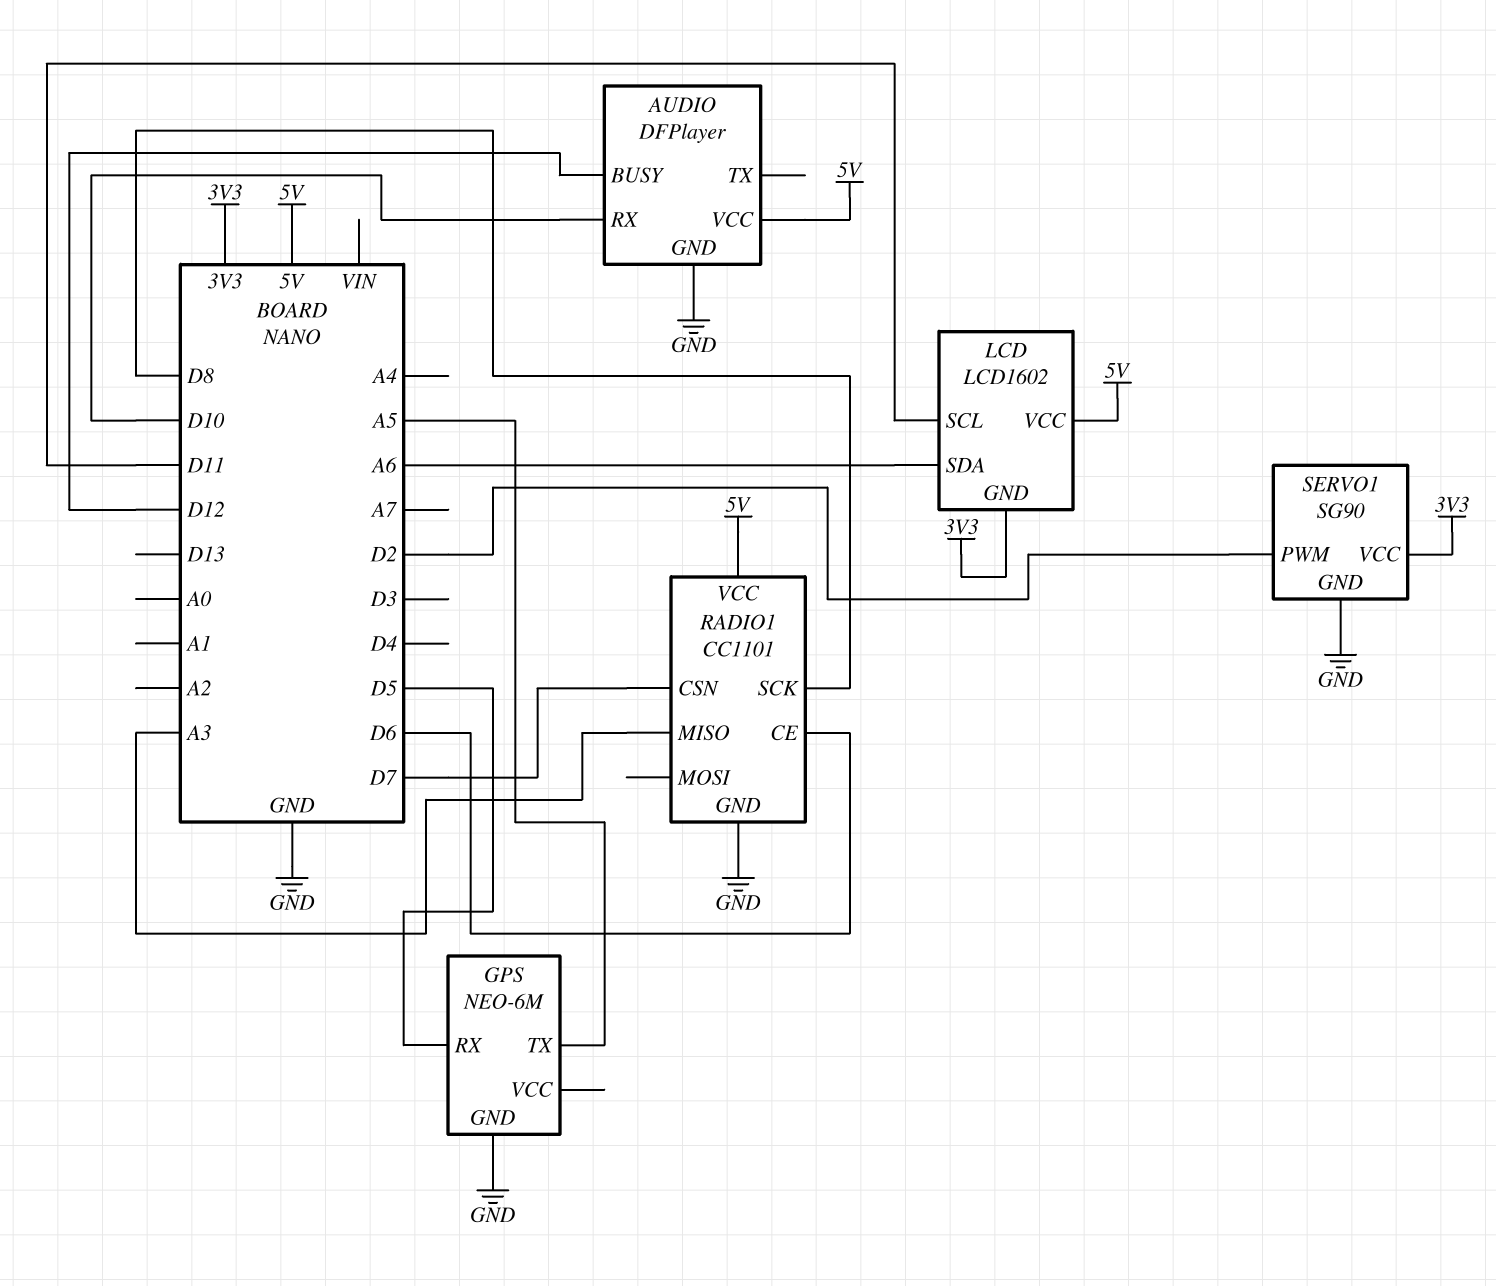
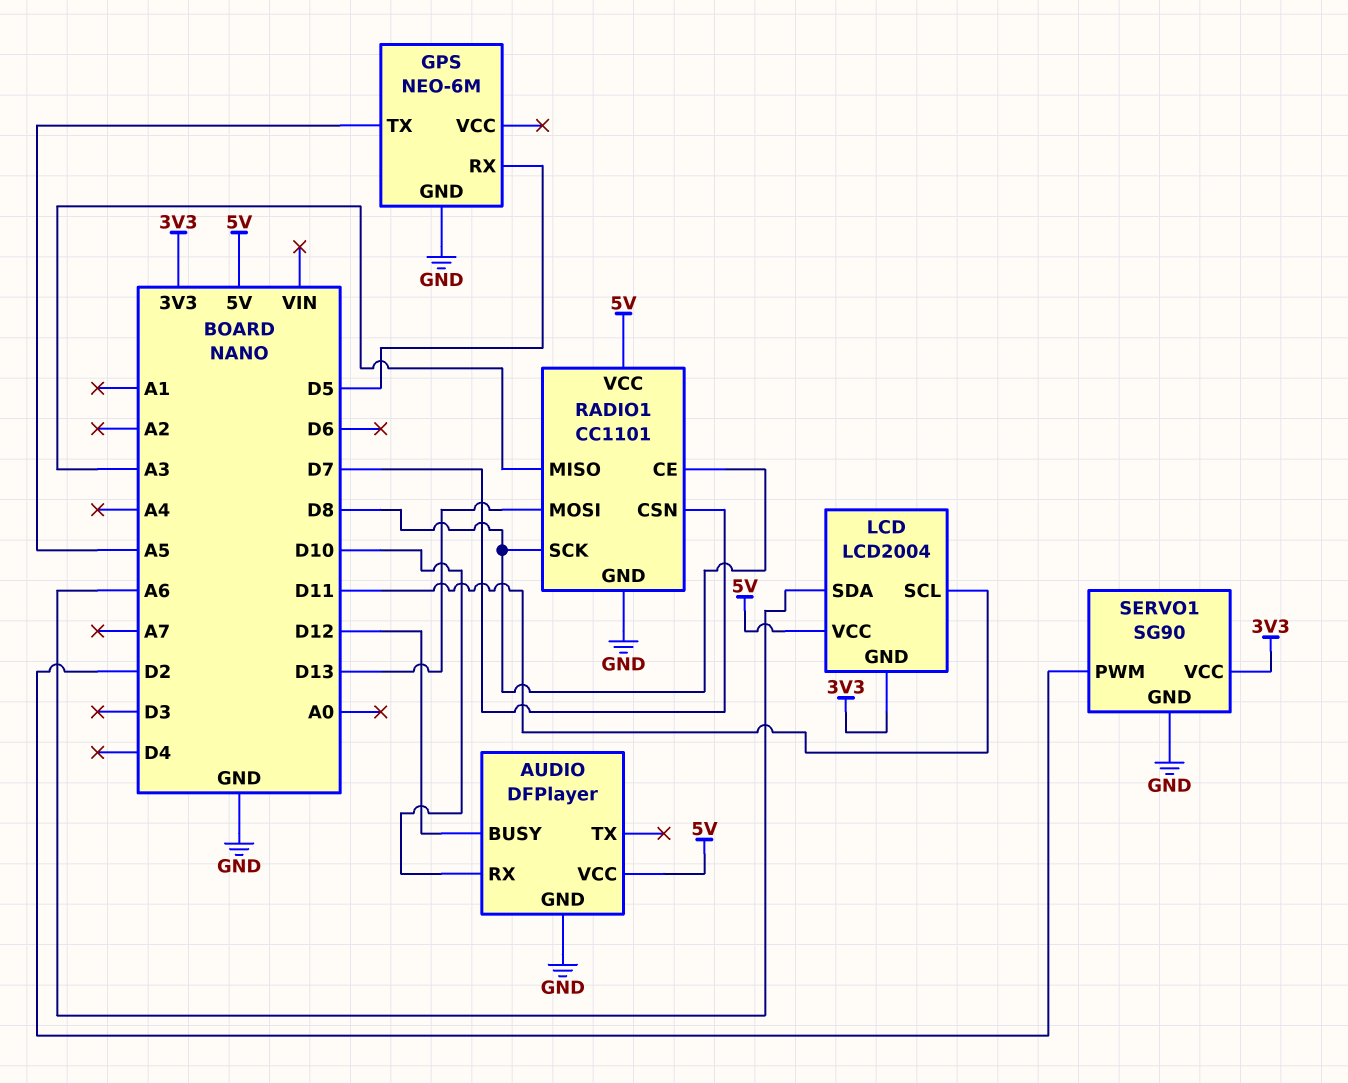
LCD: LCD1602 -> LCD2004
RADIO1 pin CE: D6 -> D8
RADIO1 pin MOSI: none -> D13

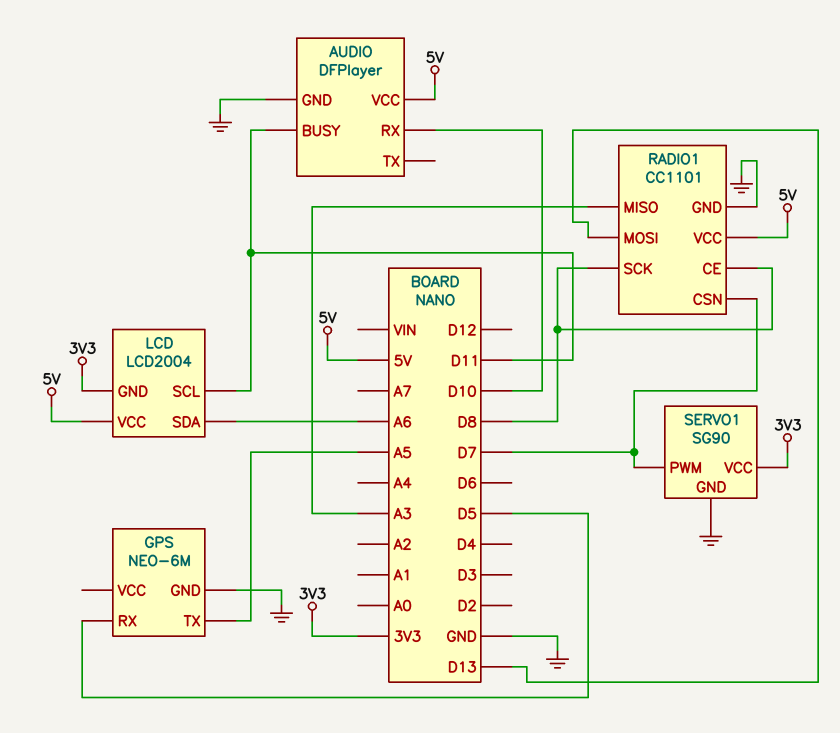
AUDIO pin BUSY: D12 -> D11
SERVO1 pin PWM: D2 -> D7

